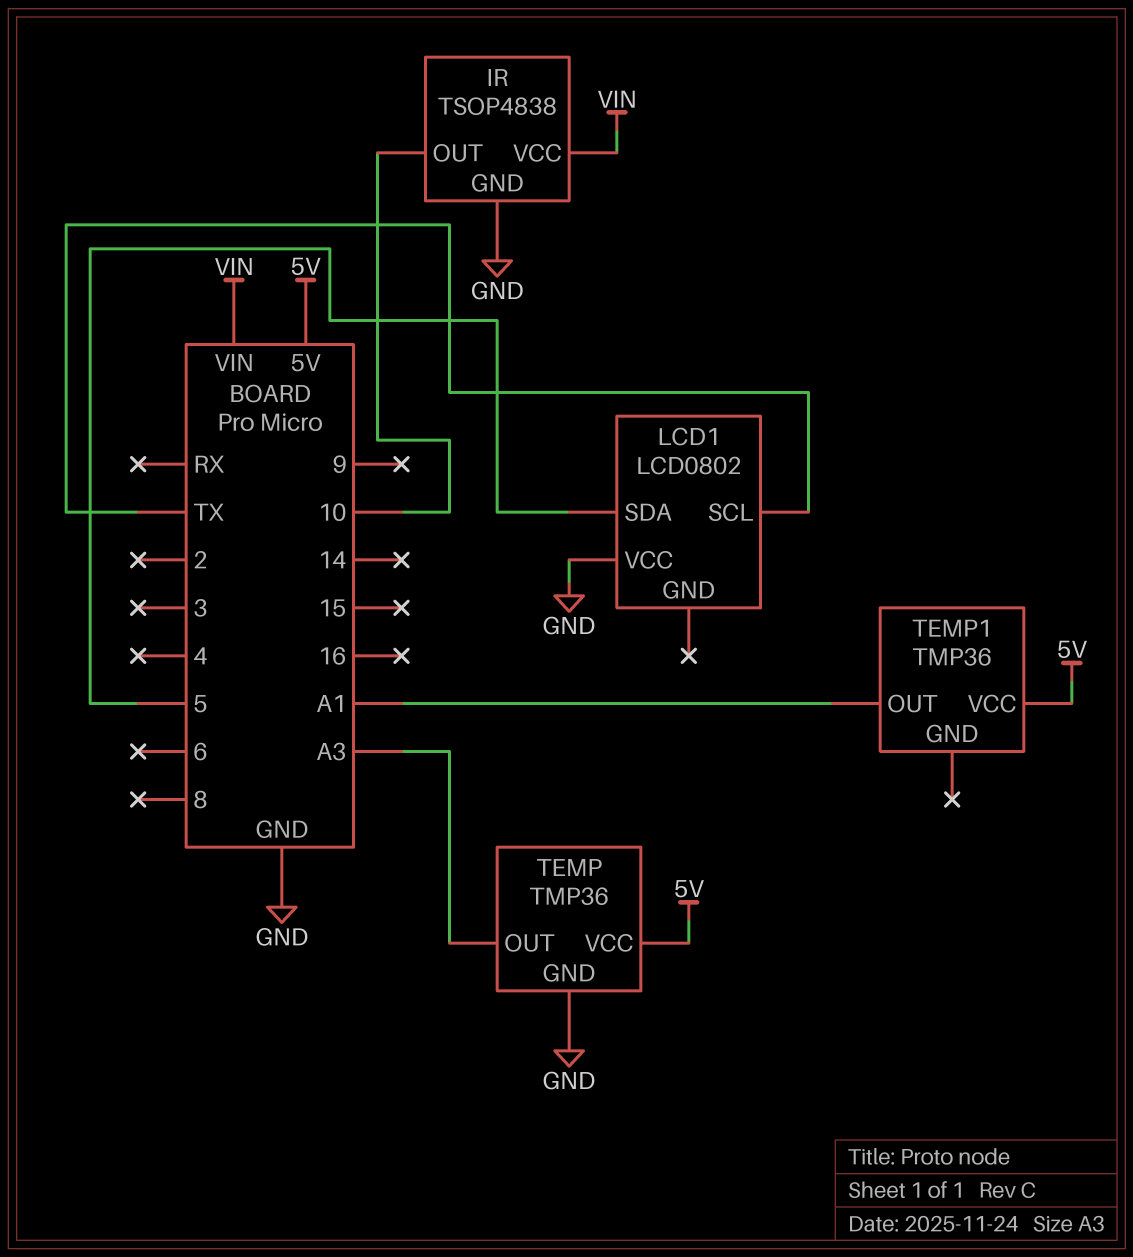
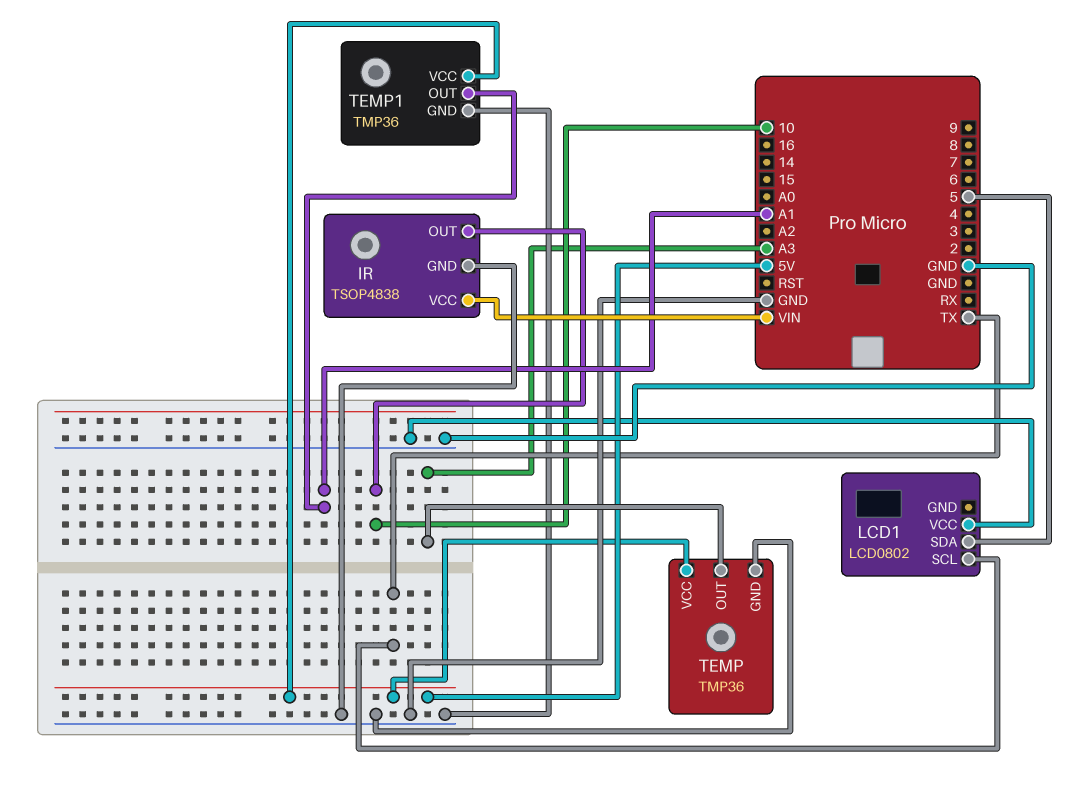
TEMP1 pin GND: none -> GND

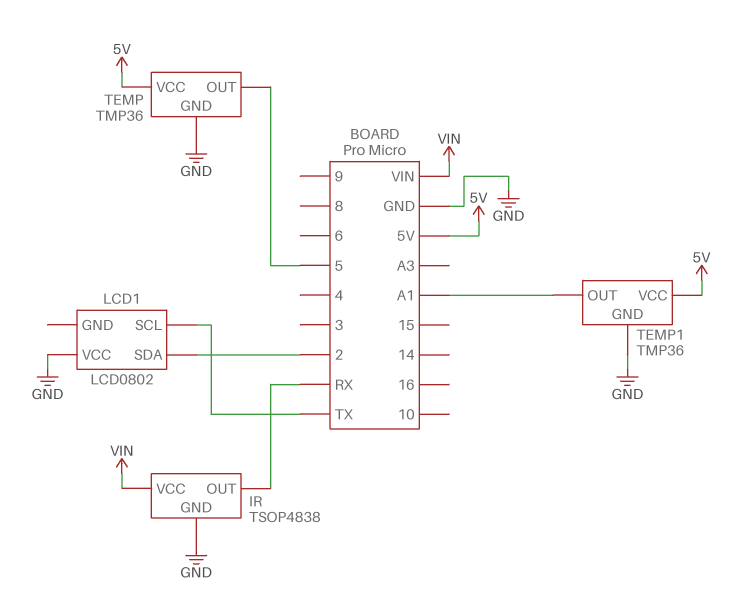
IR pin OUT: 10 -> RX
LCD1 pin SDA: 5 -> 2
TEMP pin OUT: A3 -> 5

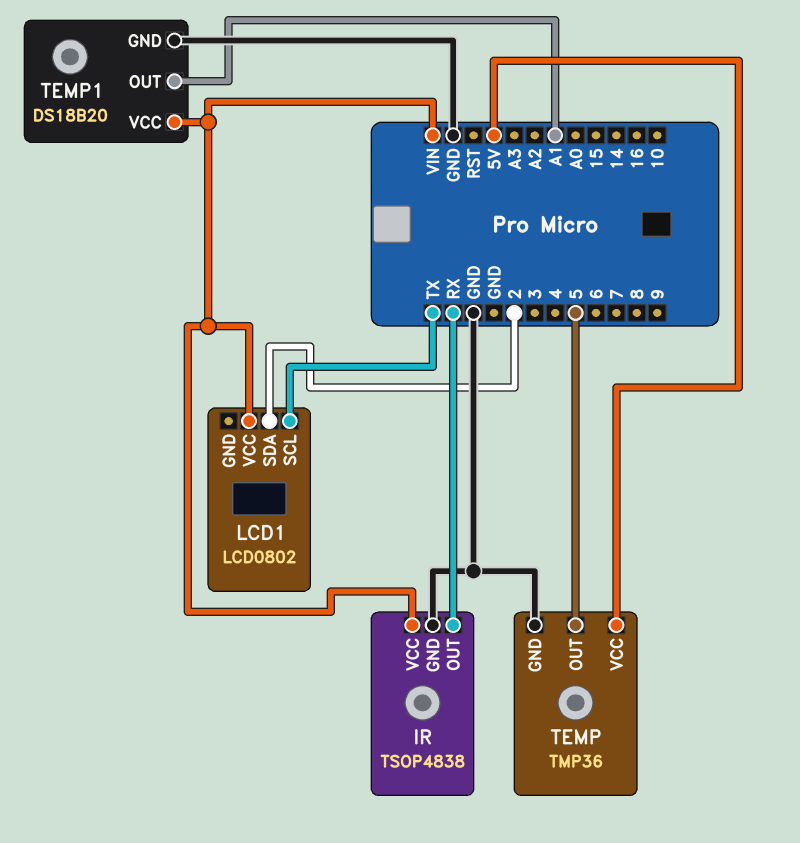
LCD1 pin VCC: GND -> VIN
TEMP1: TMP36 -> DS18B20
TEMP1 pin VCC: 5V -> VIN

